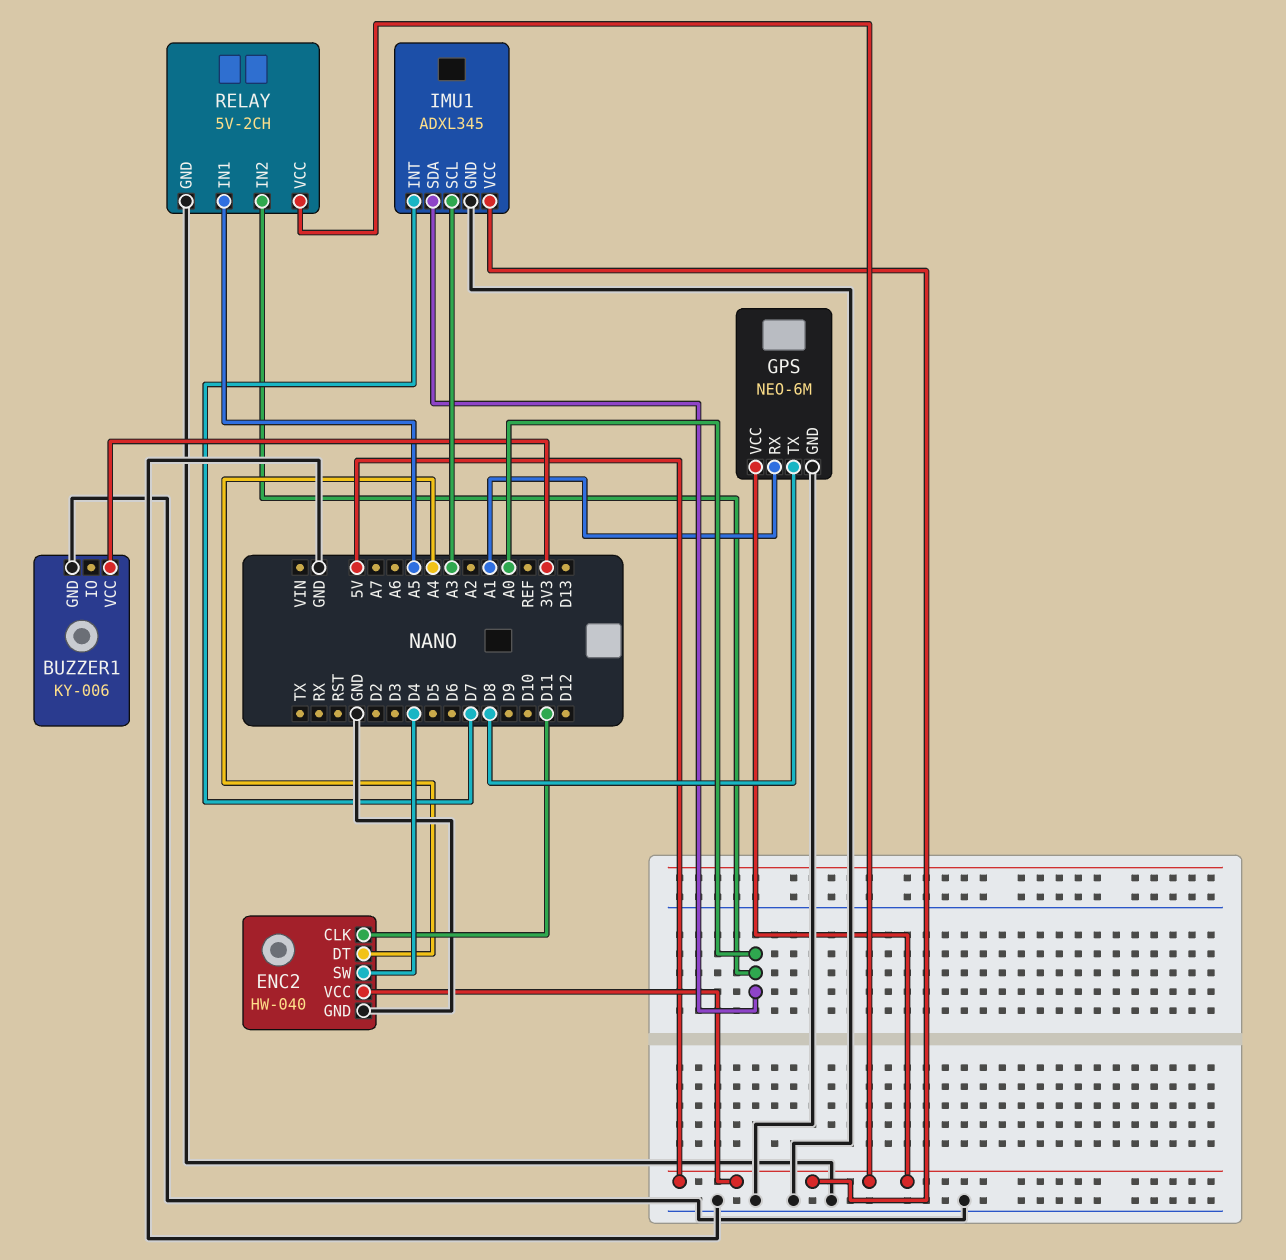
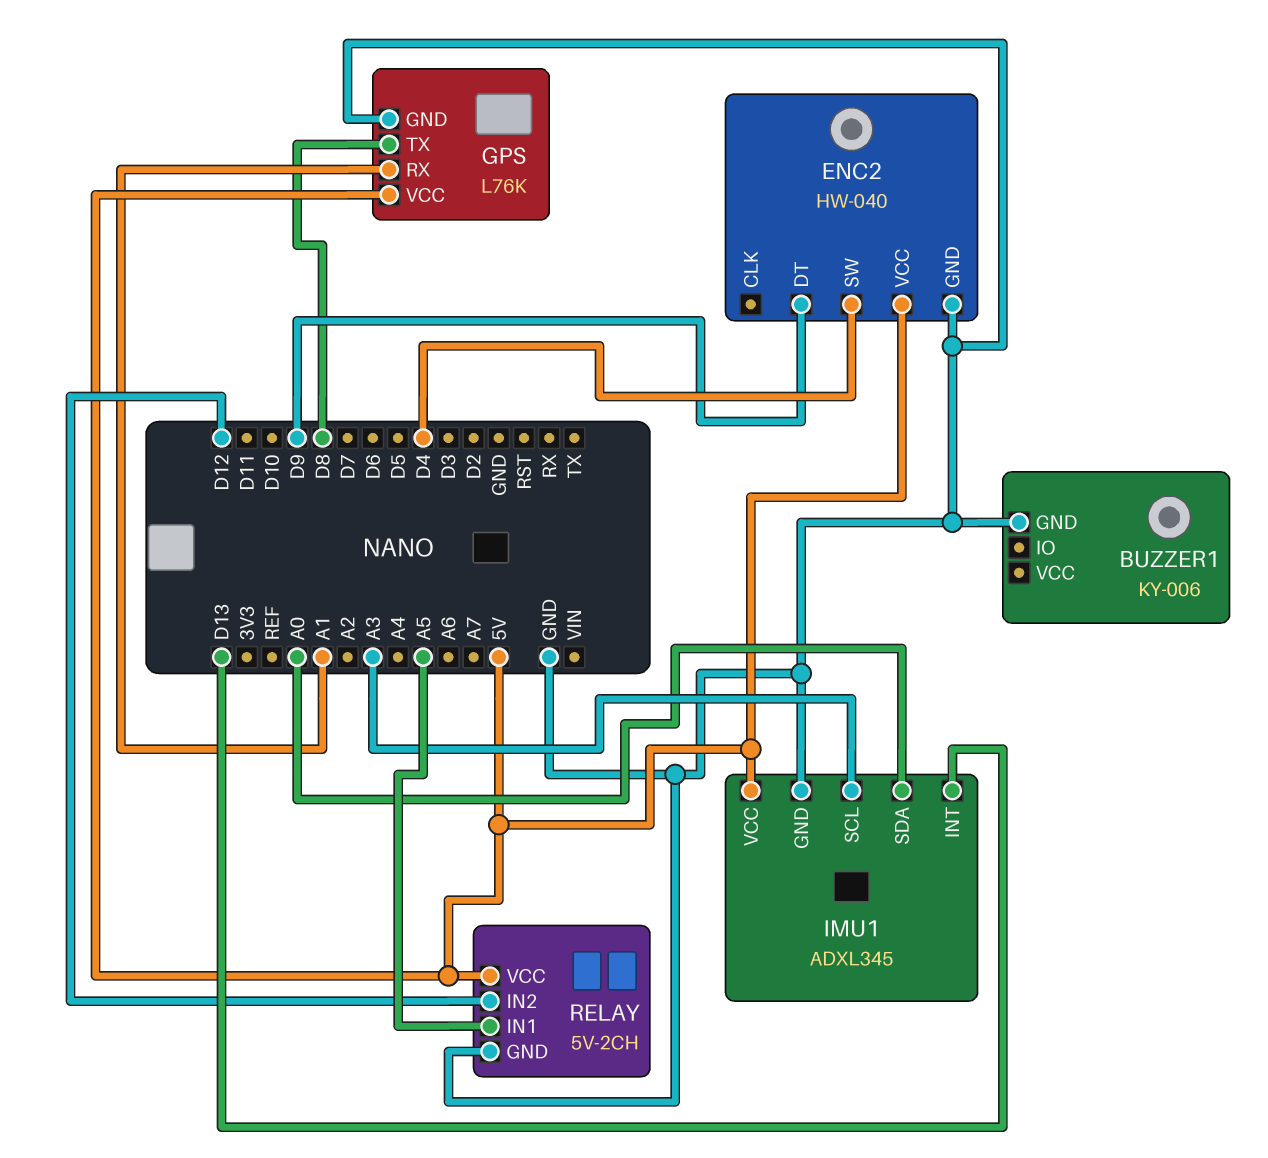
BUZZER1 pin VCC: 3V3 -> none
ENC2 pin CLK: D11 -> none
ENC2 pin DT: A4 -> D9
GPS: NEO-6M -> L76K
IMU1 pin INT: D7 -> D13
RELAY pin IN2: A0 -> D12

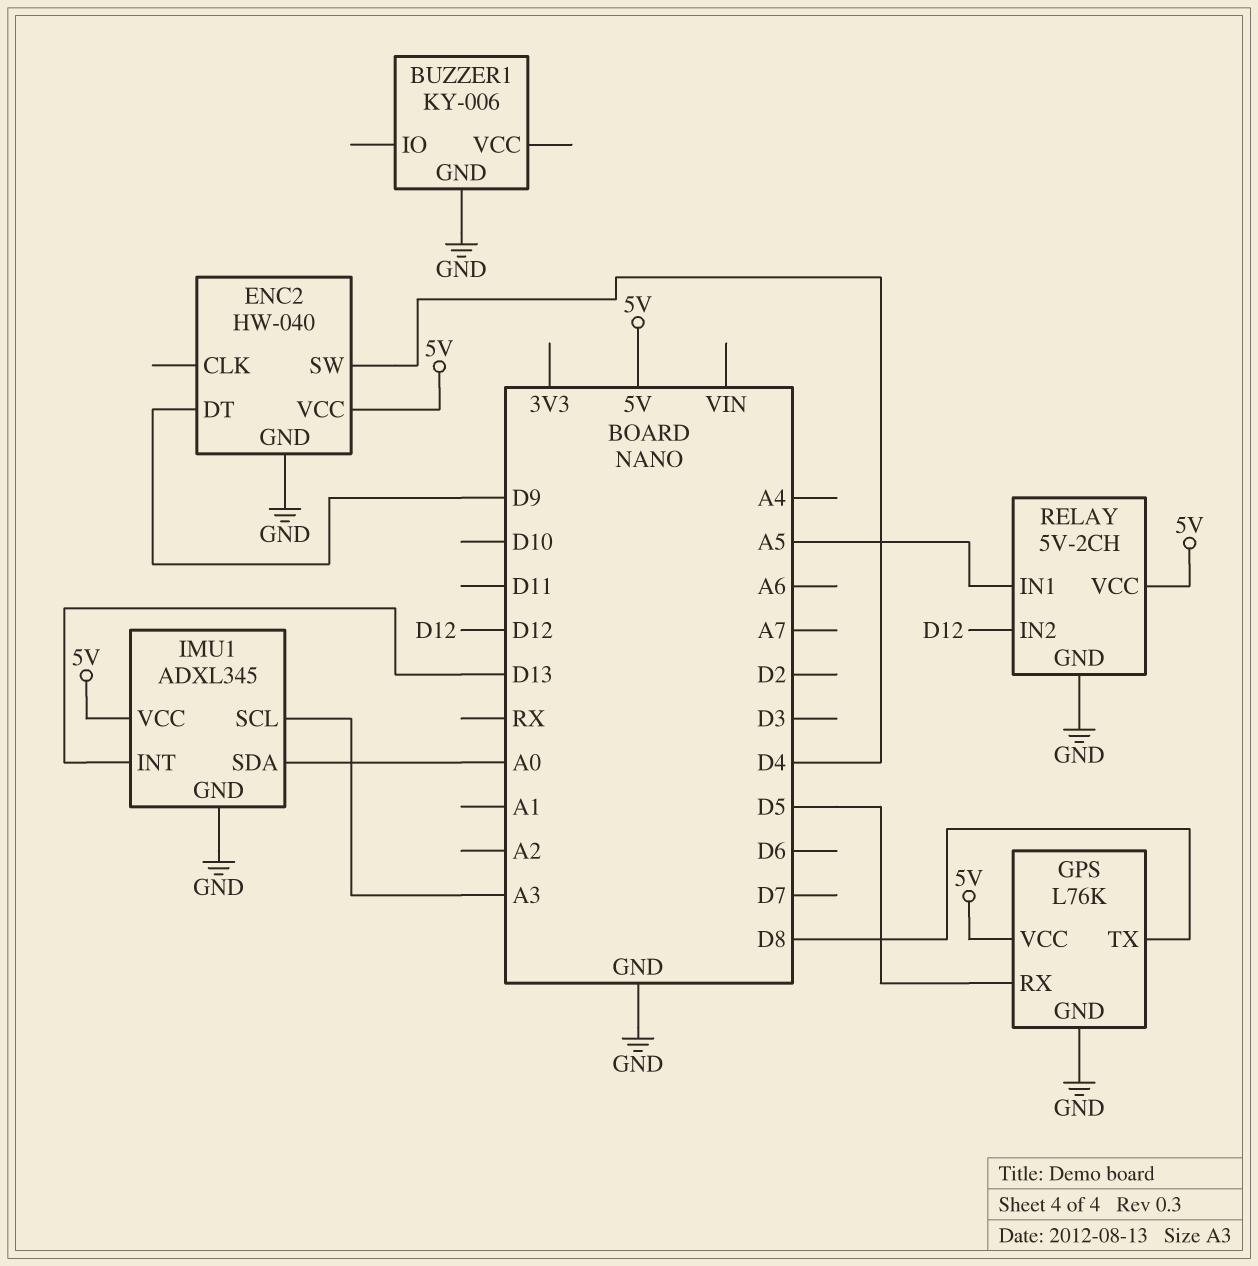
GPS pin RX: A1 -> D5

